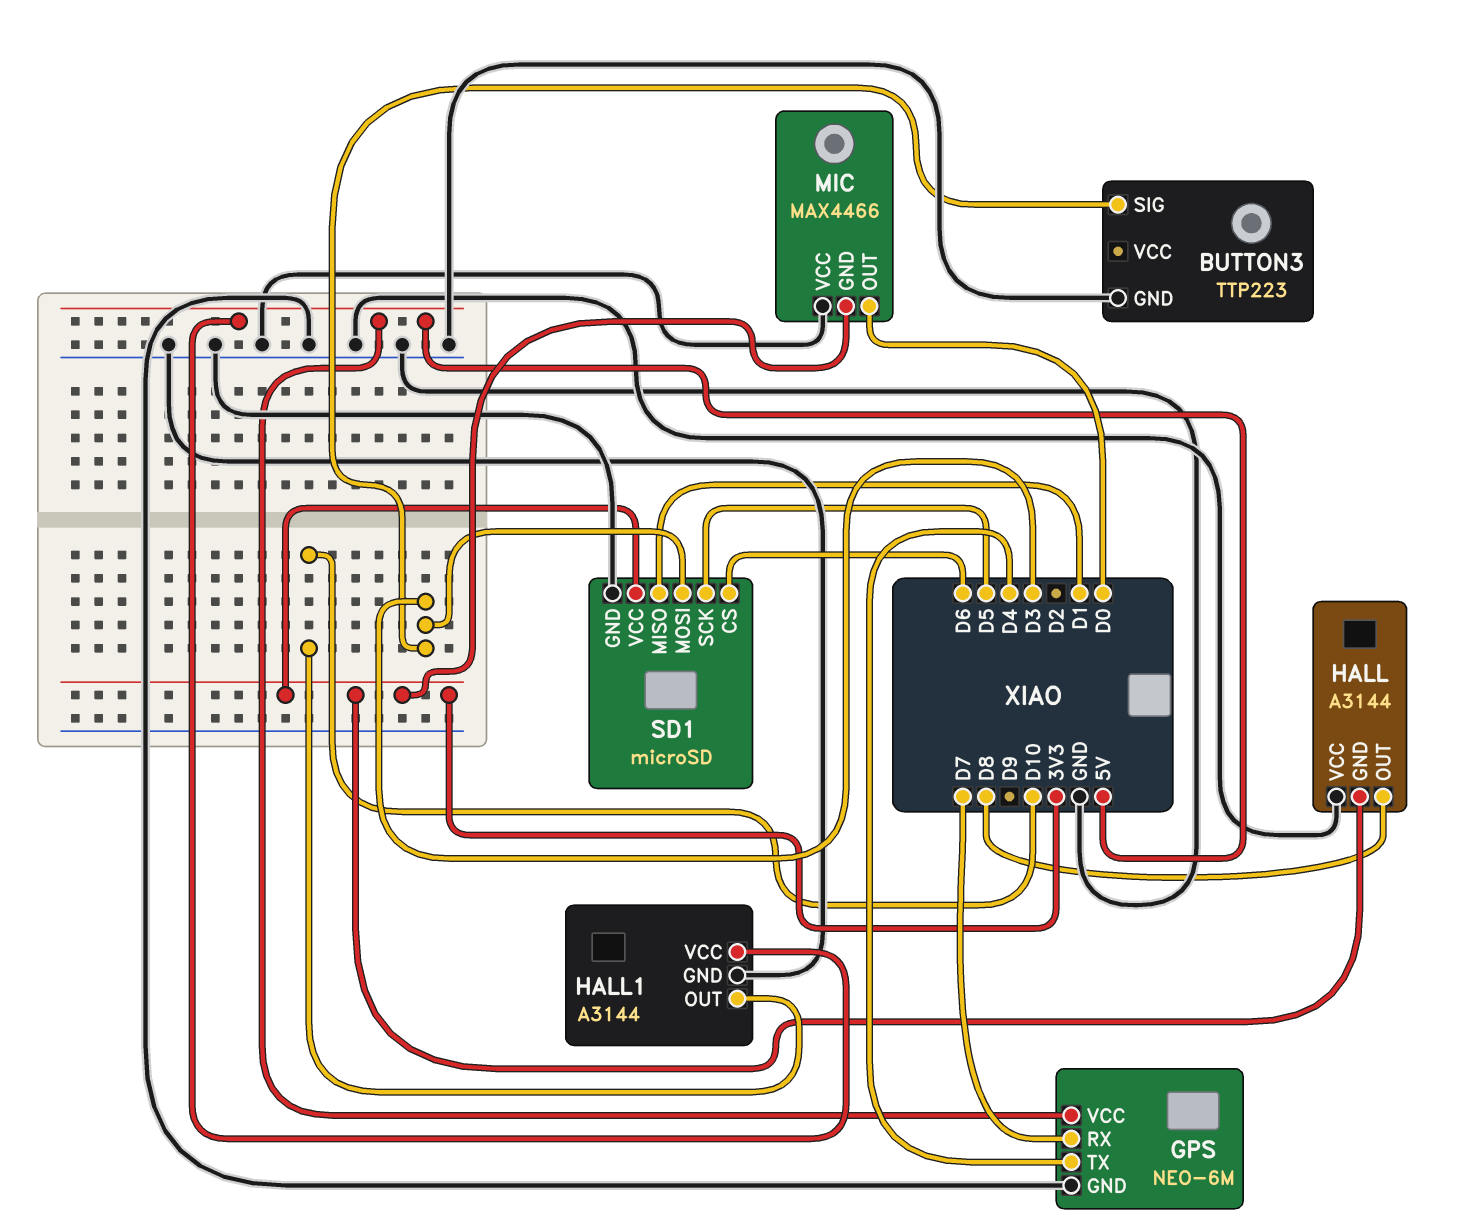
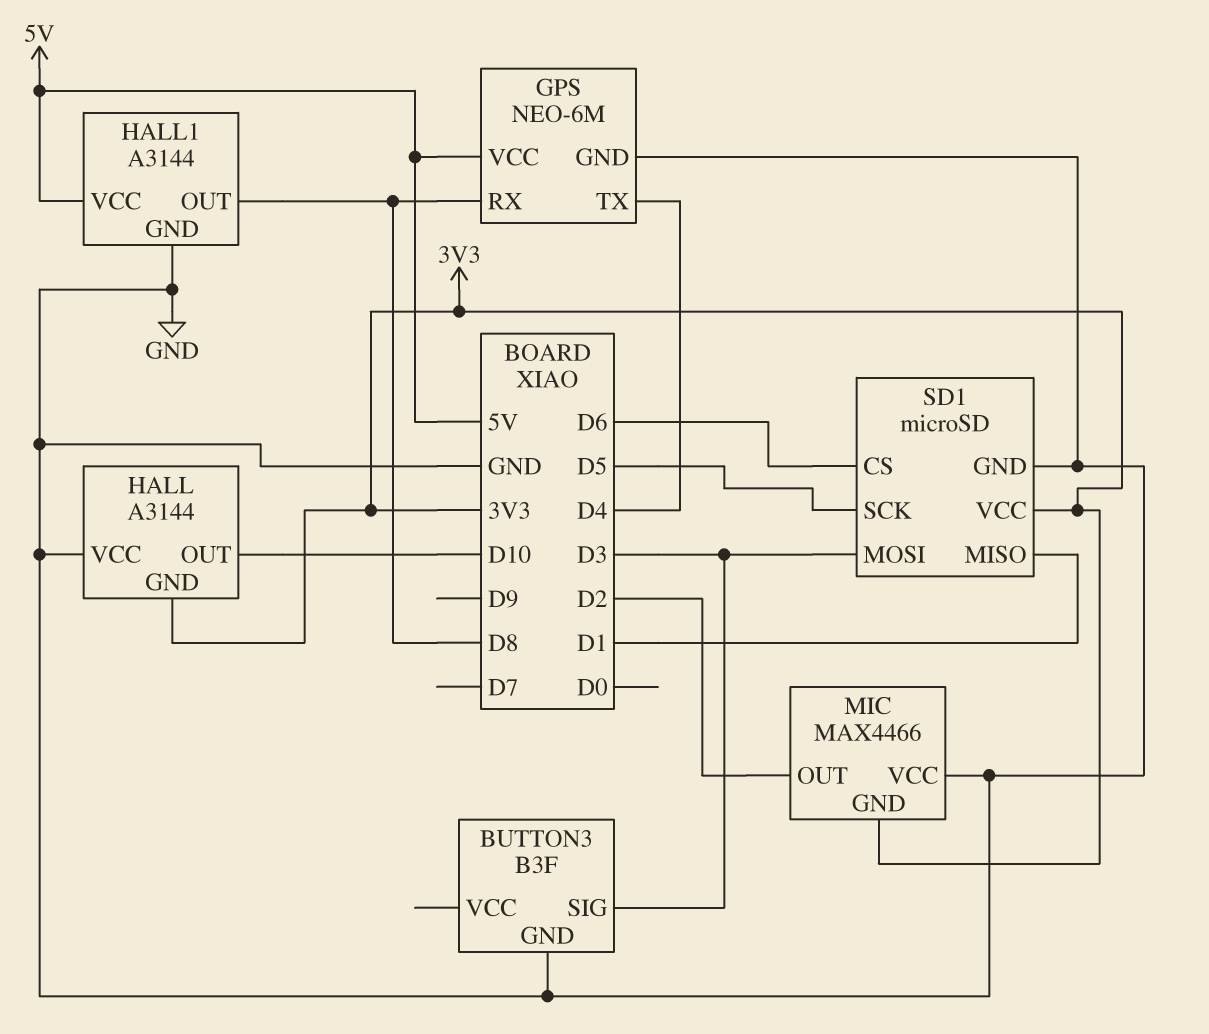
BUTTON3: TTP223 -> B3F
GPS pin RX: D7 -> D8
HALL pin OUT: D8 -> D10
HALL1 pin OUT: D10 -> D8
MIC pin OUT: D0 -> D2

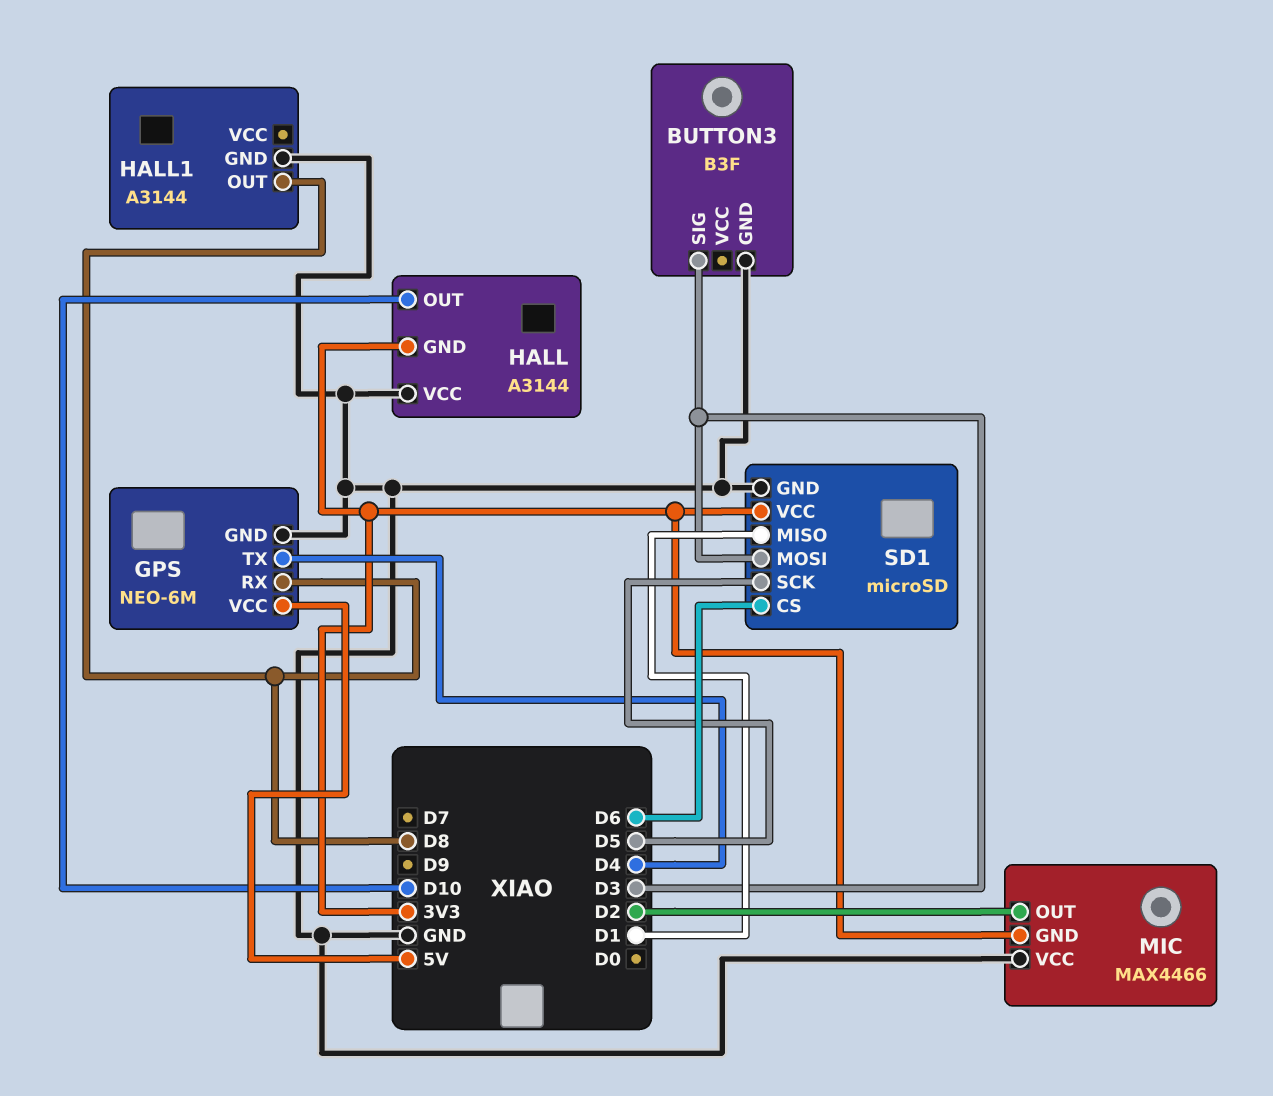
HALL1 pin VCC: 5V -> none

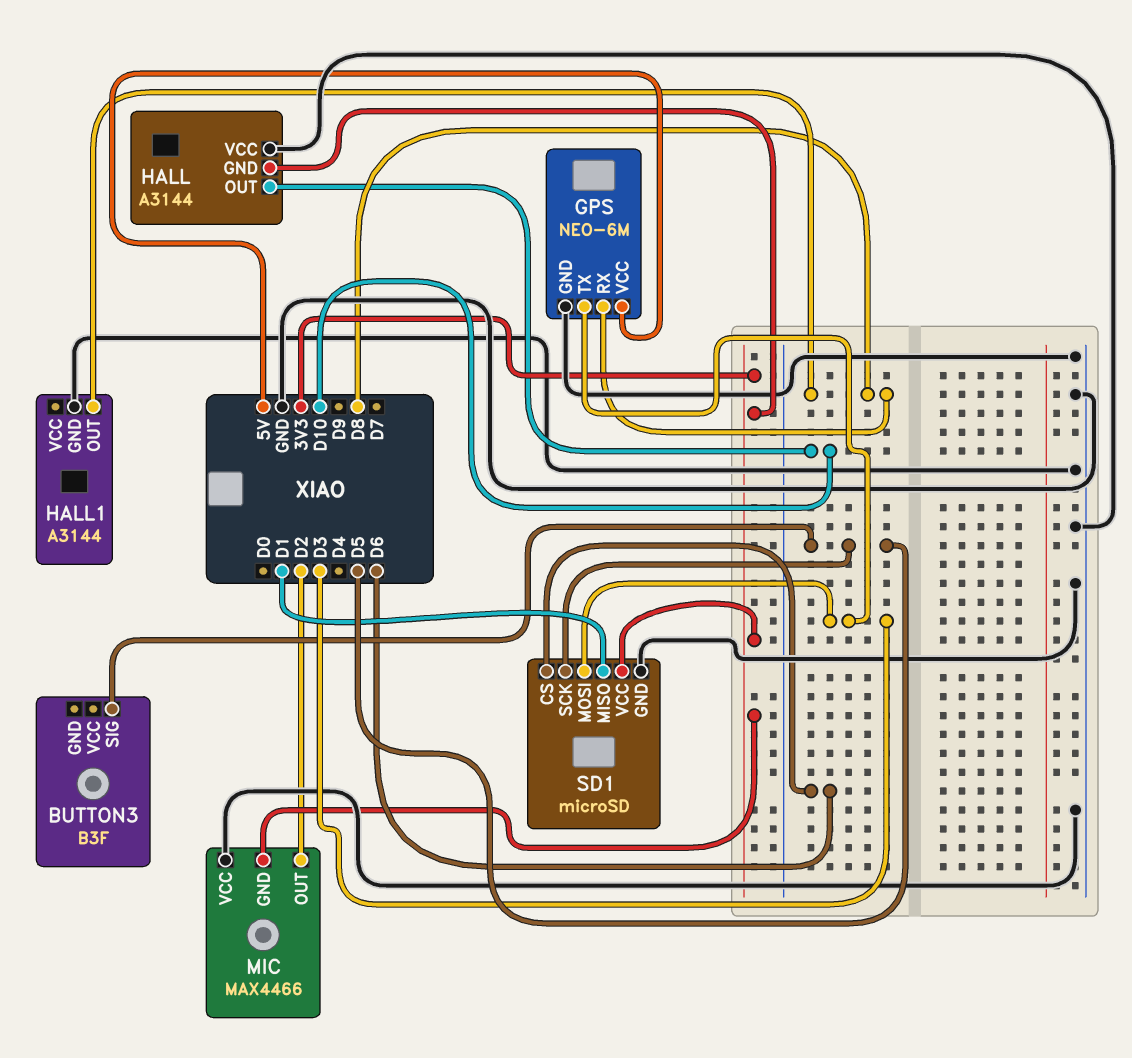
BUTTON3 pin GND: GND -> none
BUTTON3 pin SIG: D3 -> D5
GPS pin TX: D4 -> D3

